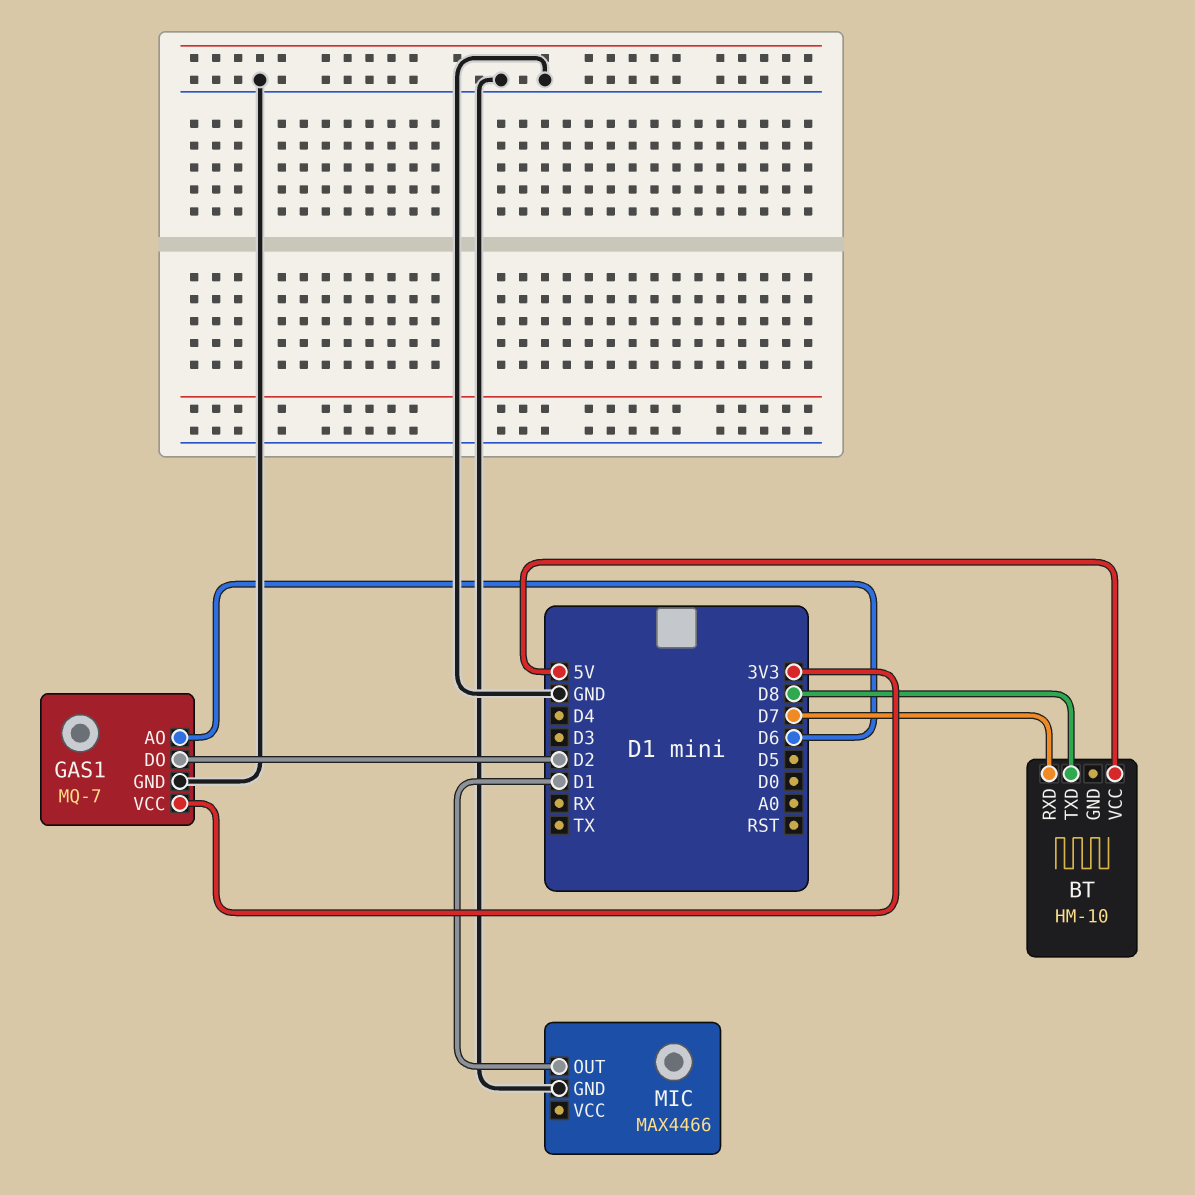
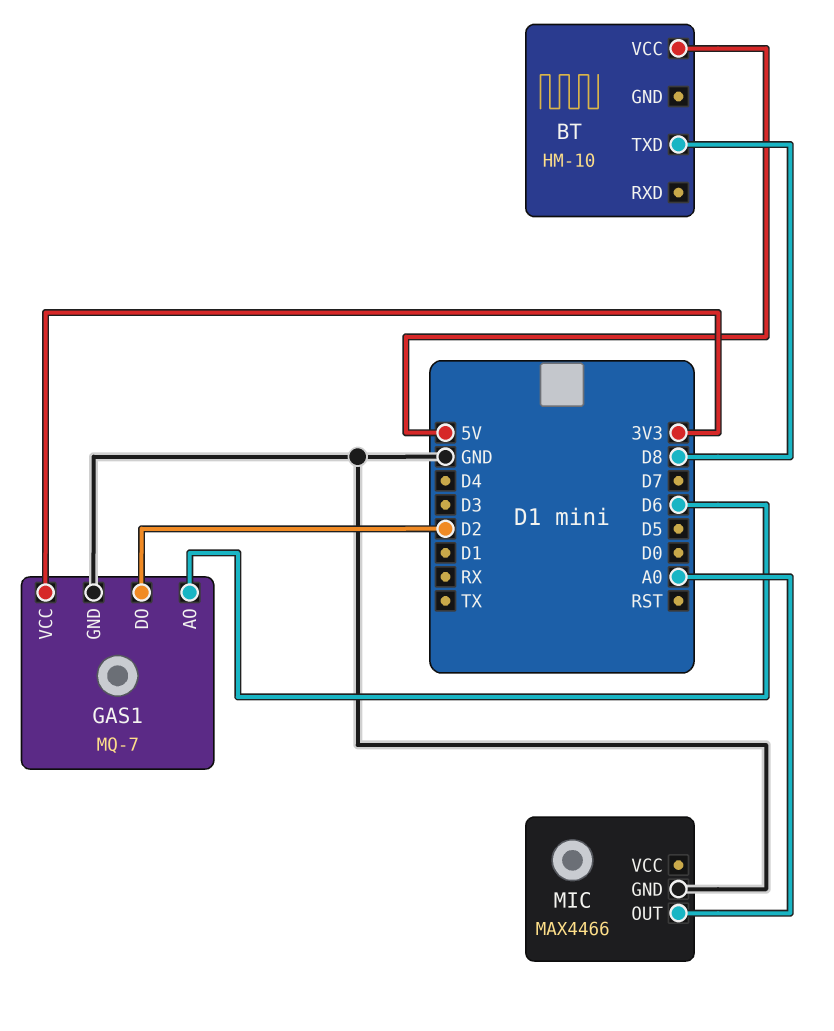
BT pin RXD: D7 -> none
MIC pin OUT: D1 -> A0

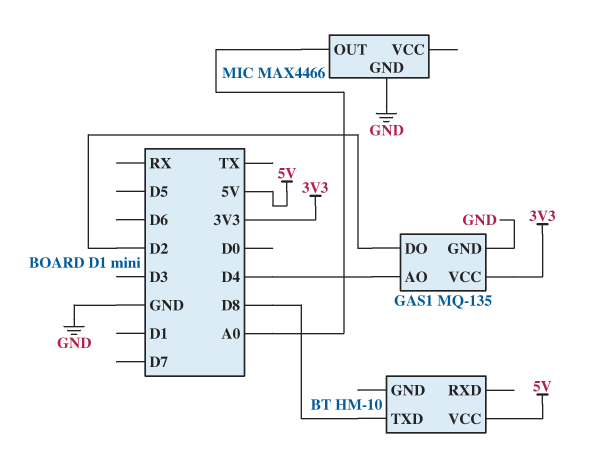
GAS1: MQ-7 -> MQ-135
GAS1 pin AO: D6 -> D4

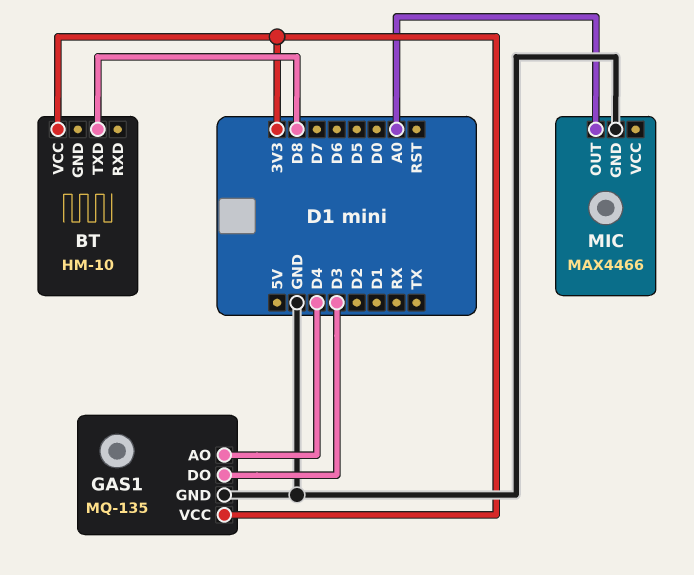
BT pin VCC: 5V -> 3V3
GAS1 pin DO: D2 -> D3

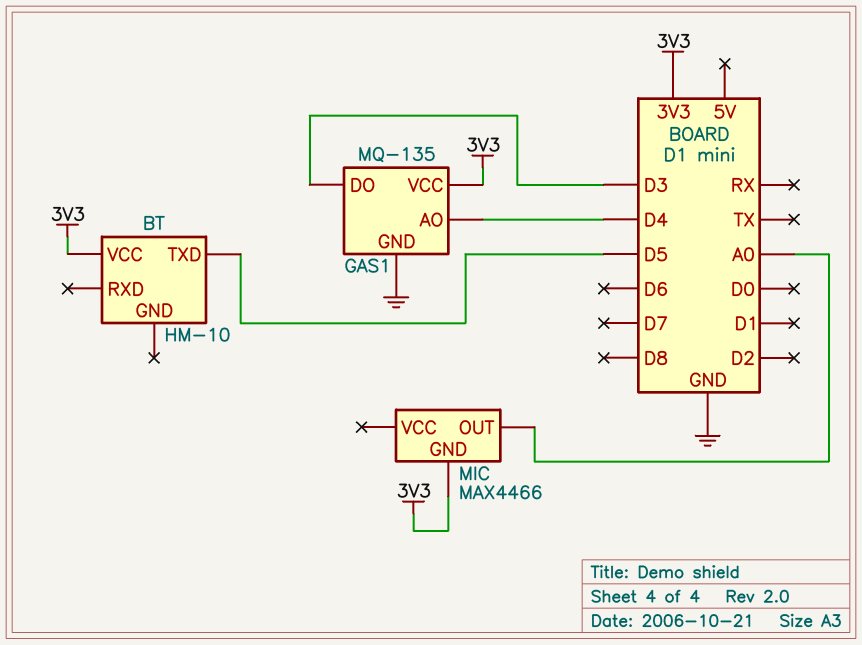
BT pin TXD: D8 -> D5
MIC pin GND: GND -> 3V3

